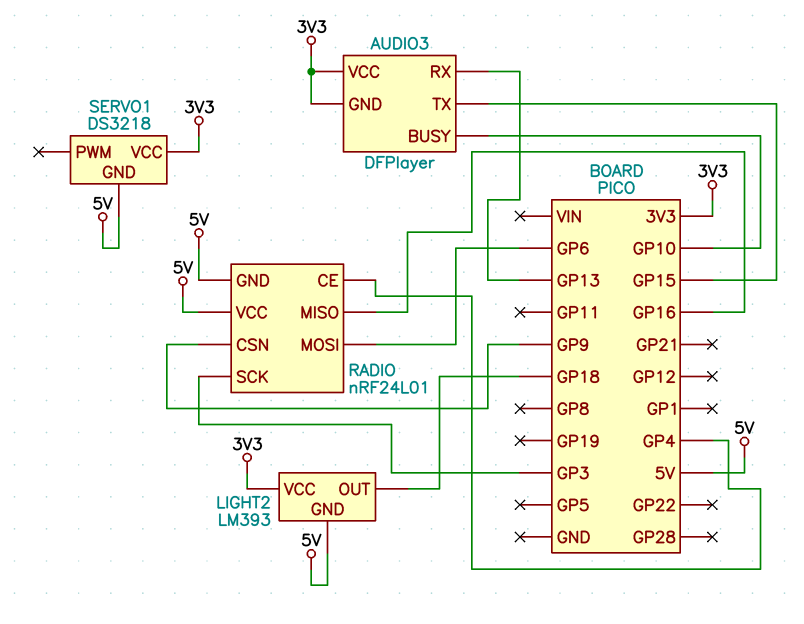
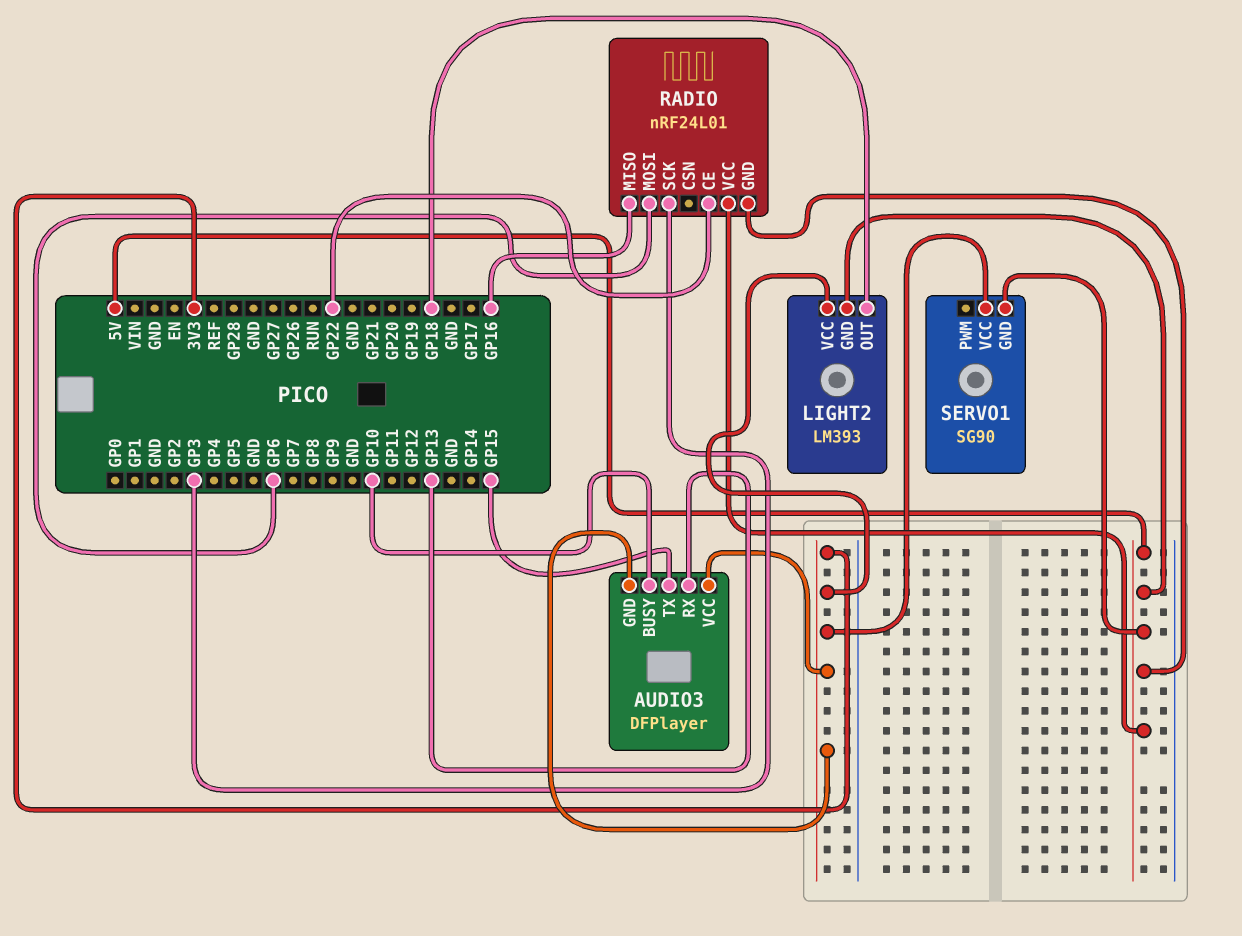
RADIO pin CE: GP4 -> GP22
RADIO pin CSN: GP9 -> none
SERVO1: DS3218 -> SG90

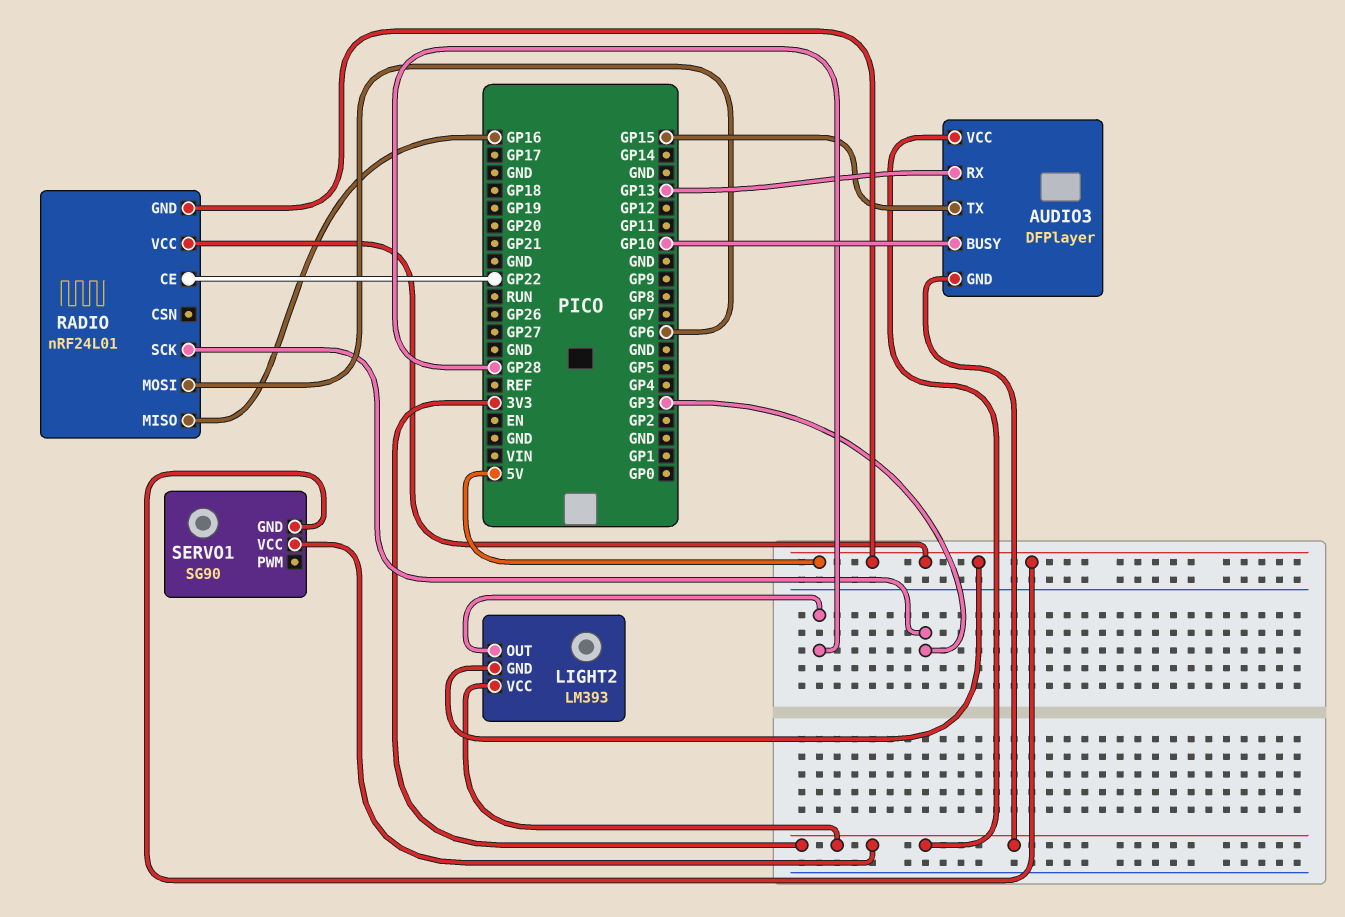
LIGHT2 pin OUT: GP18 -> GP28

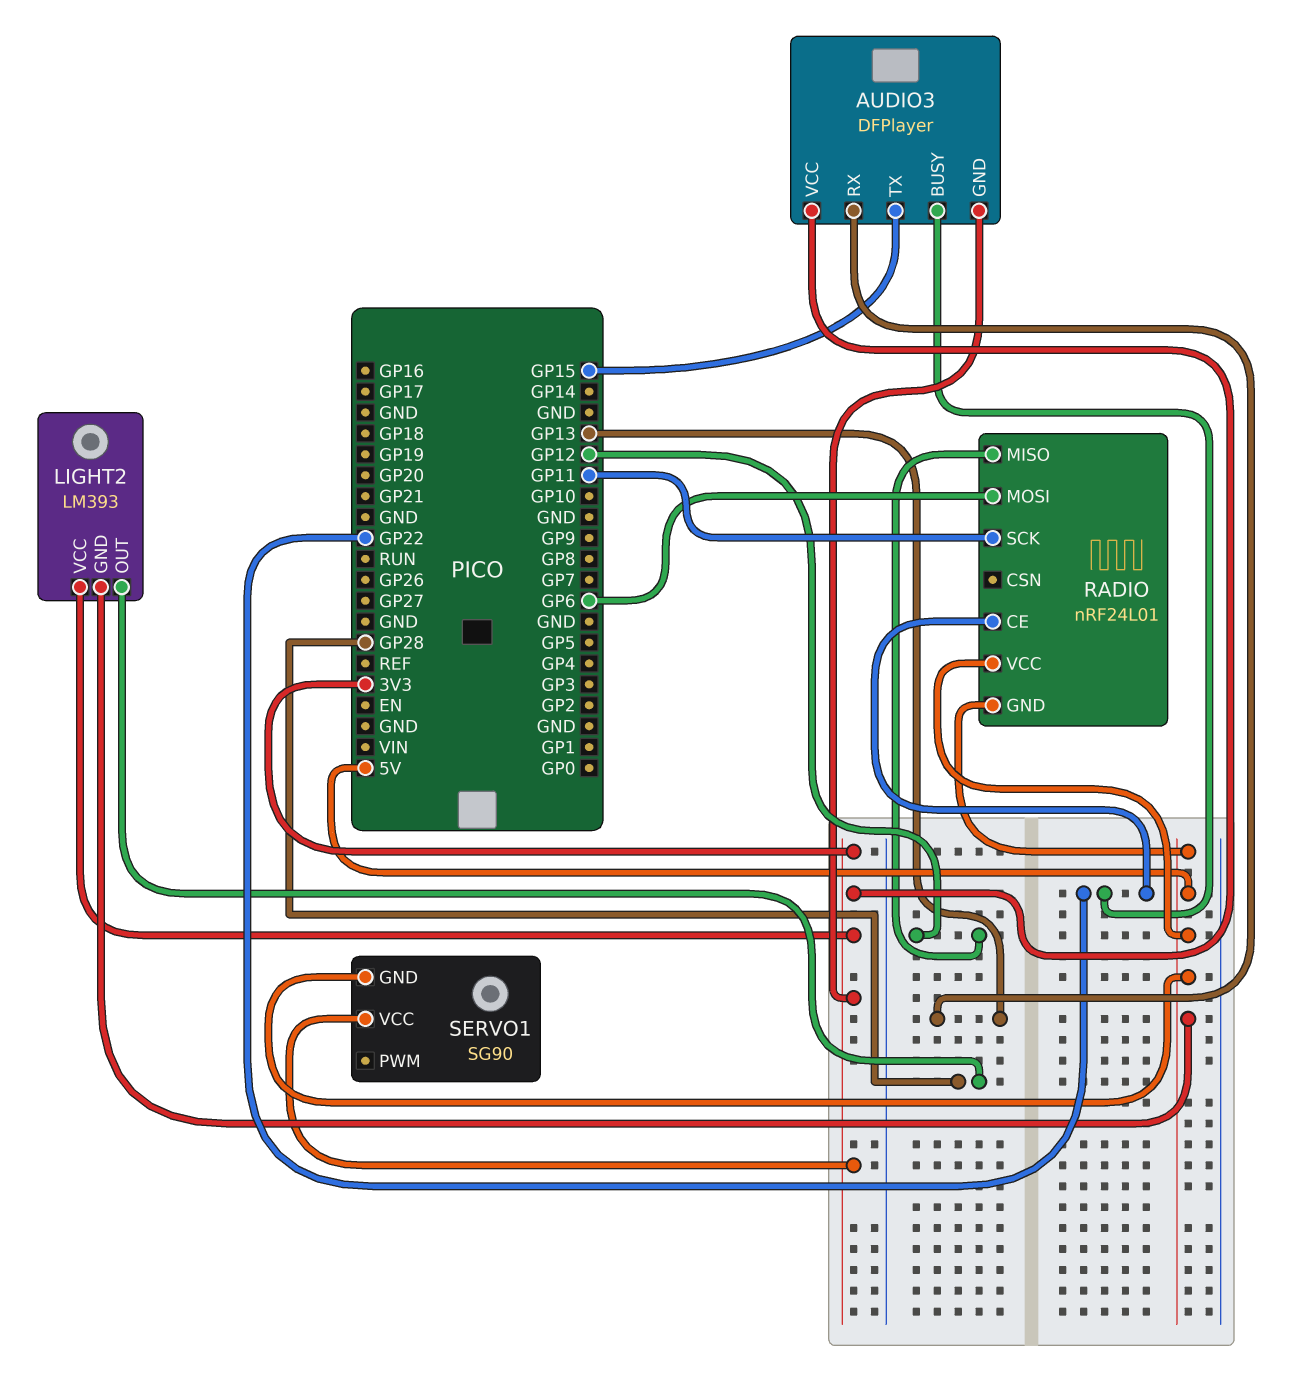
AUDIO3 pin BUSY: GP10 -> GP22
RADIO pin MISO: GP16 -> GP12
RADIO pin SCK: GP3 -> GP11

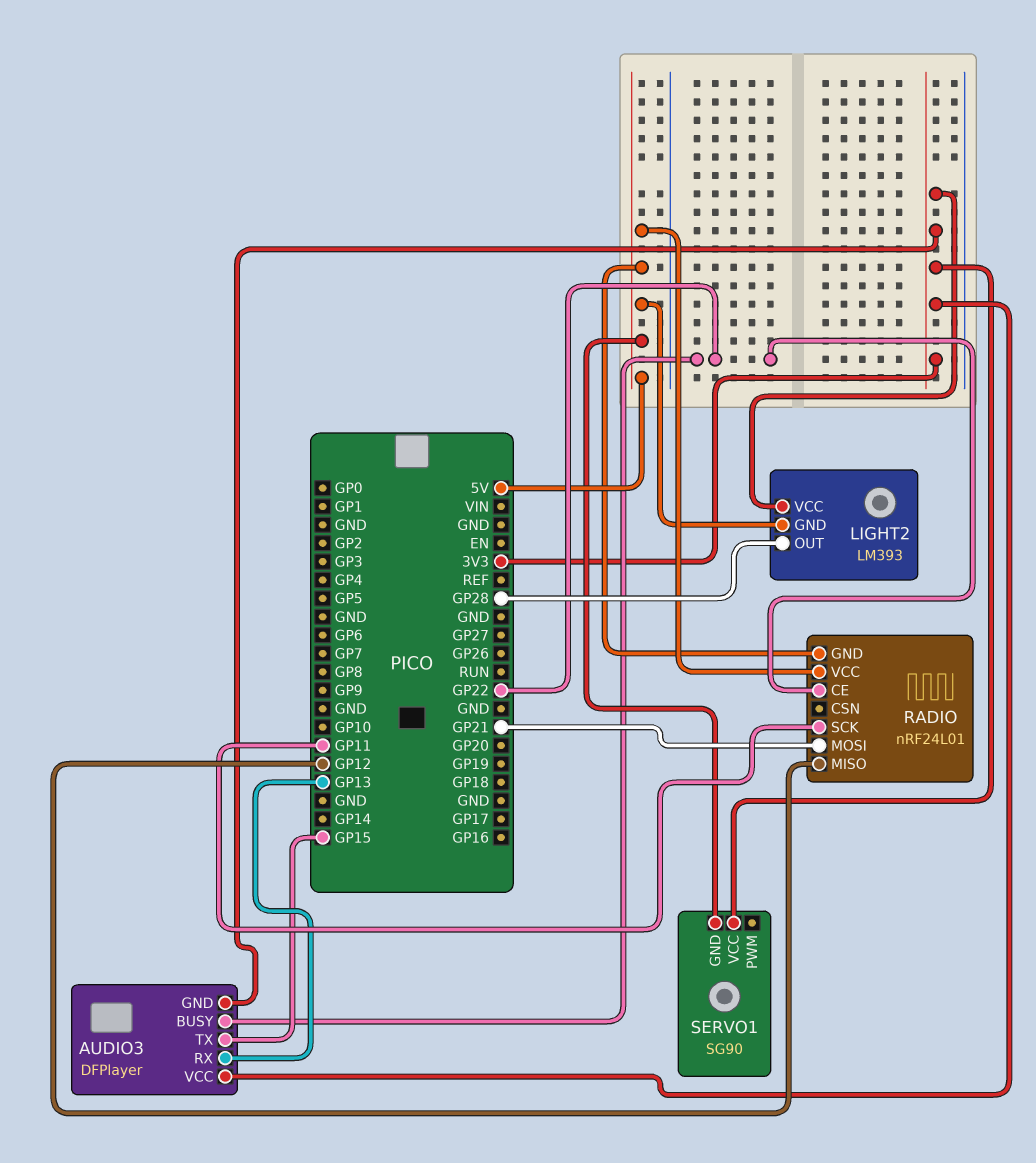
RADIO pin MOSI: GP6 -> GP21

